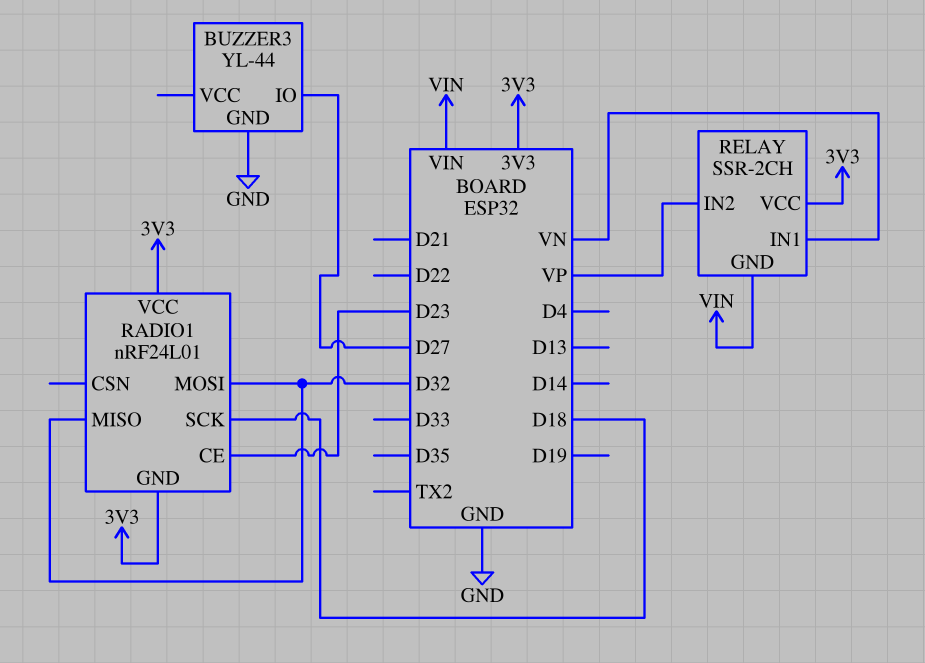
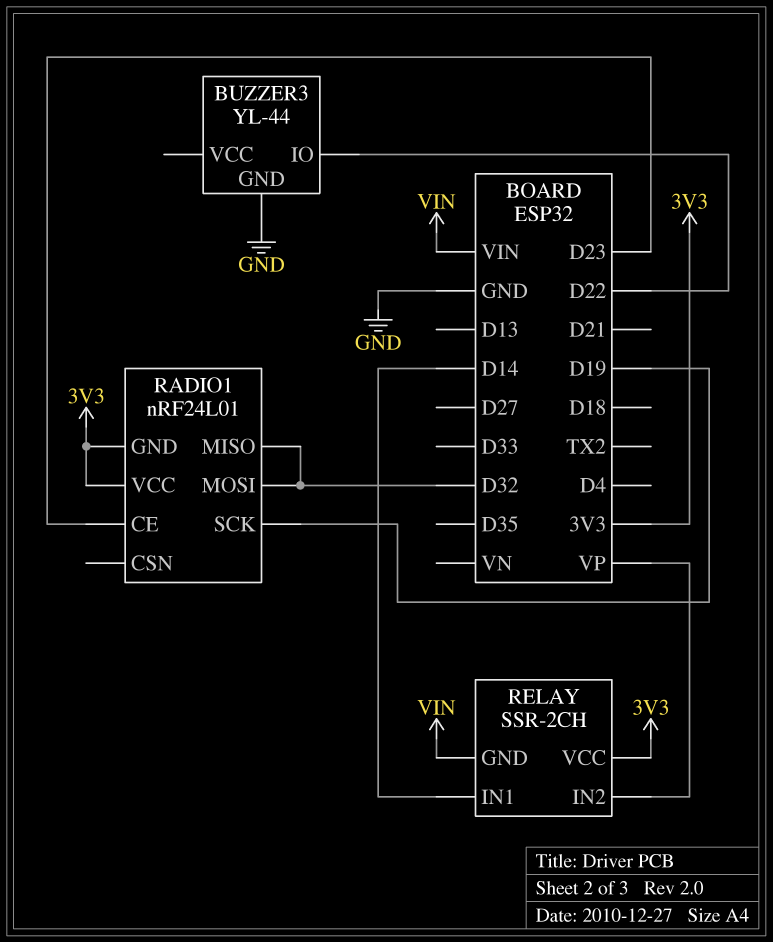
BUZZER3 pin IO: D27 -> D22
RADIO1 pin SCK: D18 -> D19
RELAY pin IN1: VN -> D14

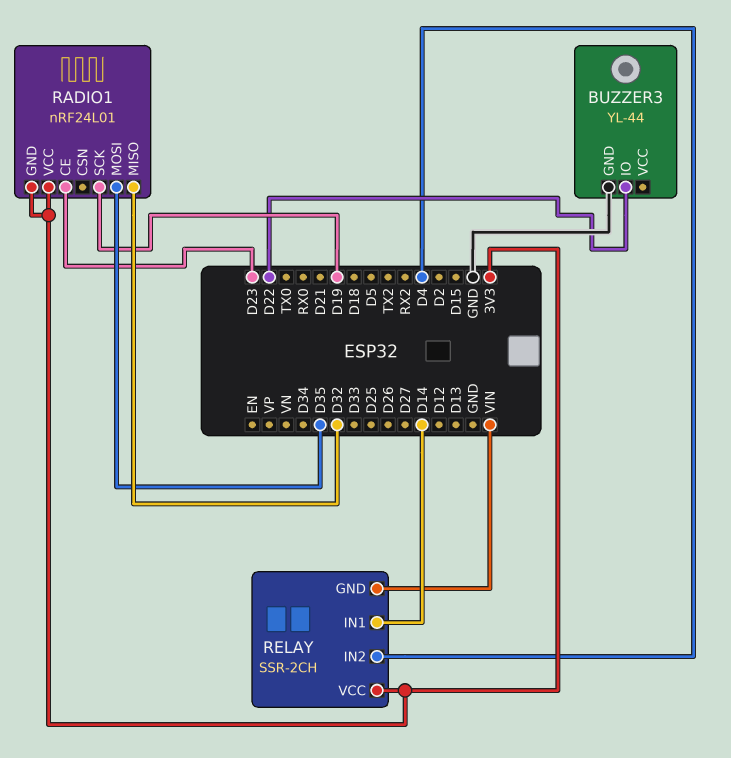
RADIO1 pin MOSI: D32 -> D35
RELAY pin IN2: VP -> D4

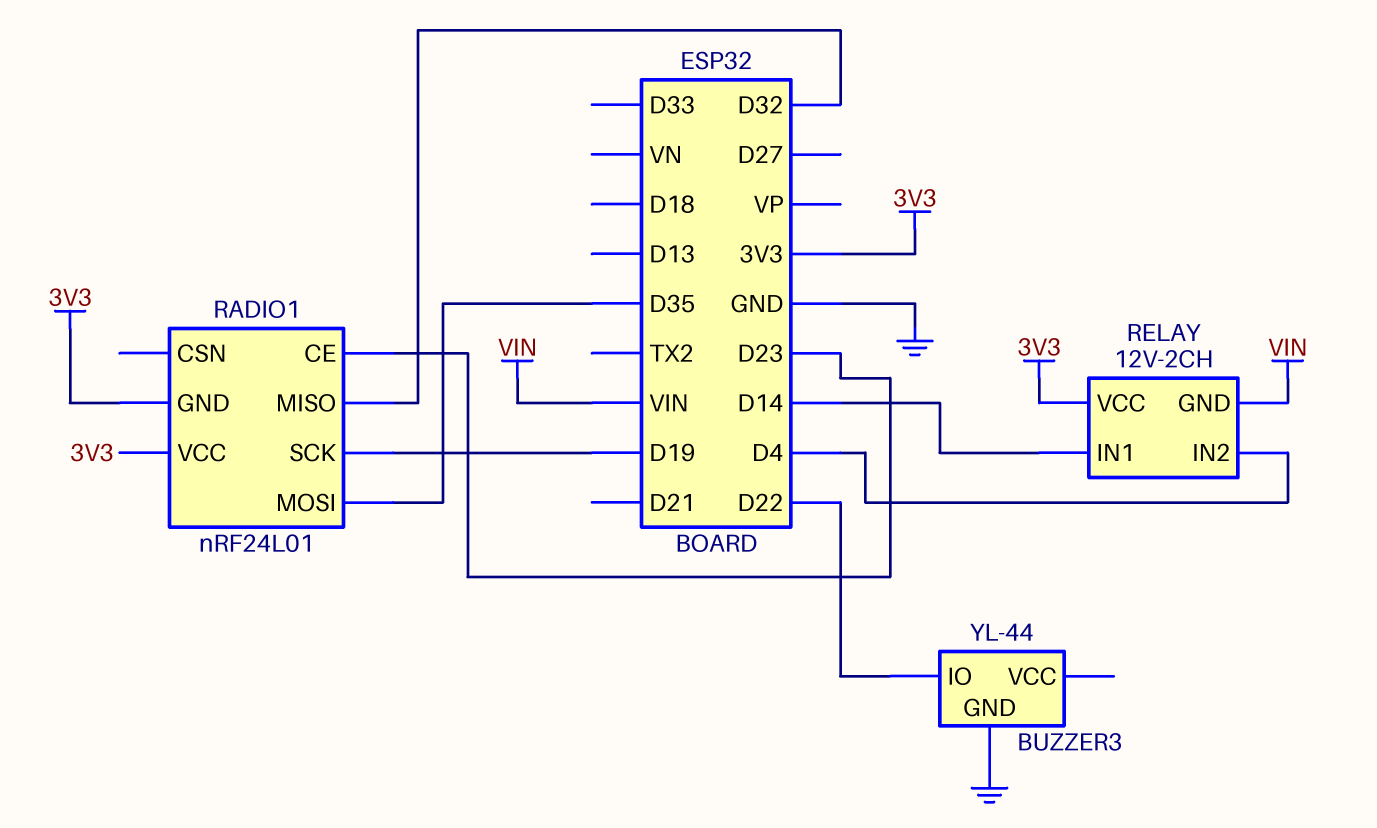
RELAY: SSR-2CH -> 12V-2CH

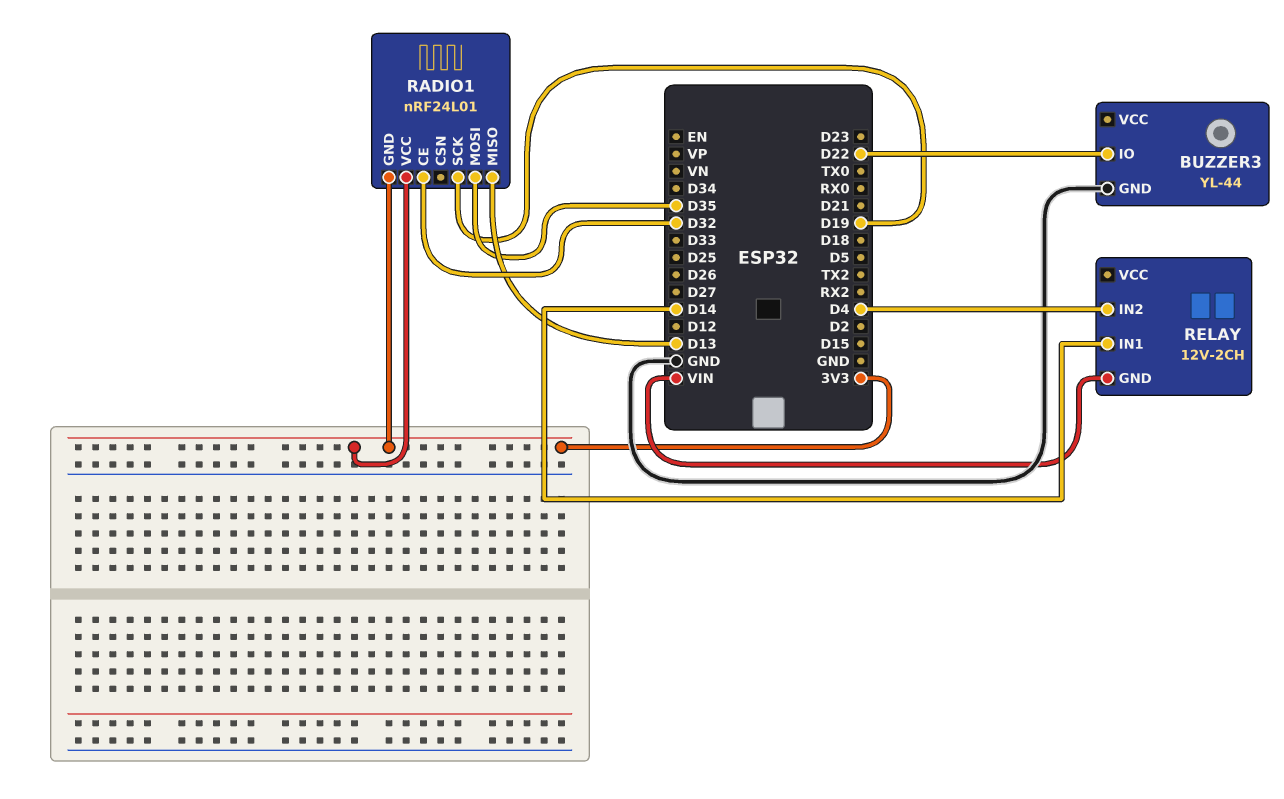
RADIO1 pin CE: D23 -> D32
RADIO1 pin MISO: D32 -> D13
RELAY pin VCC: 3V3 -> none

